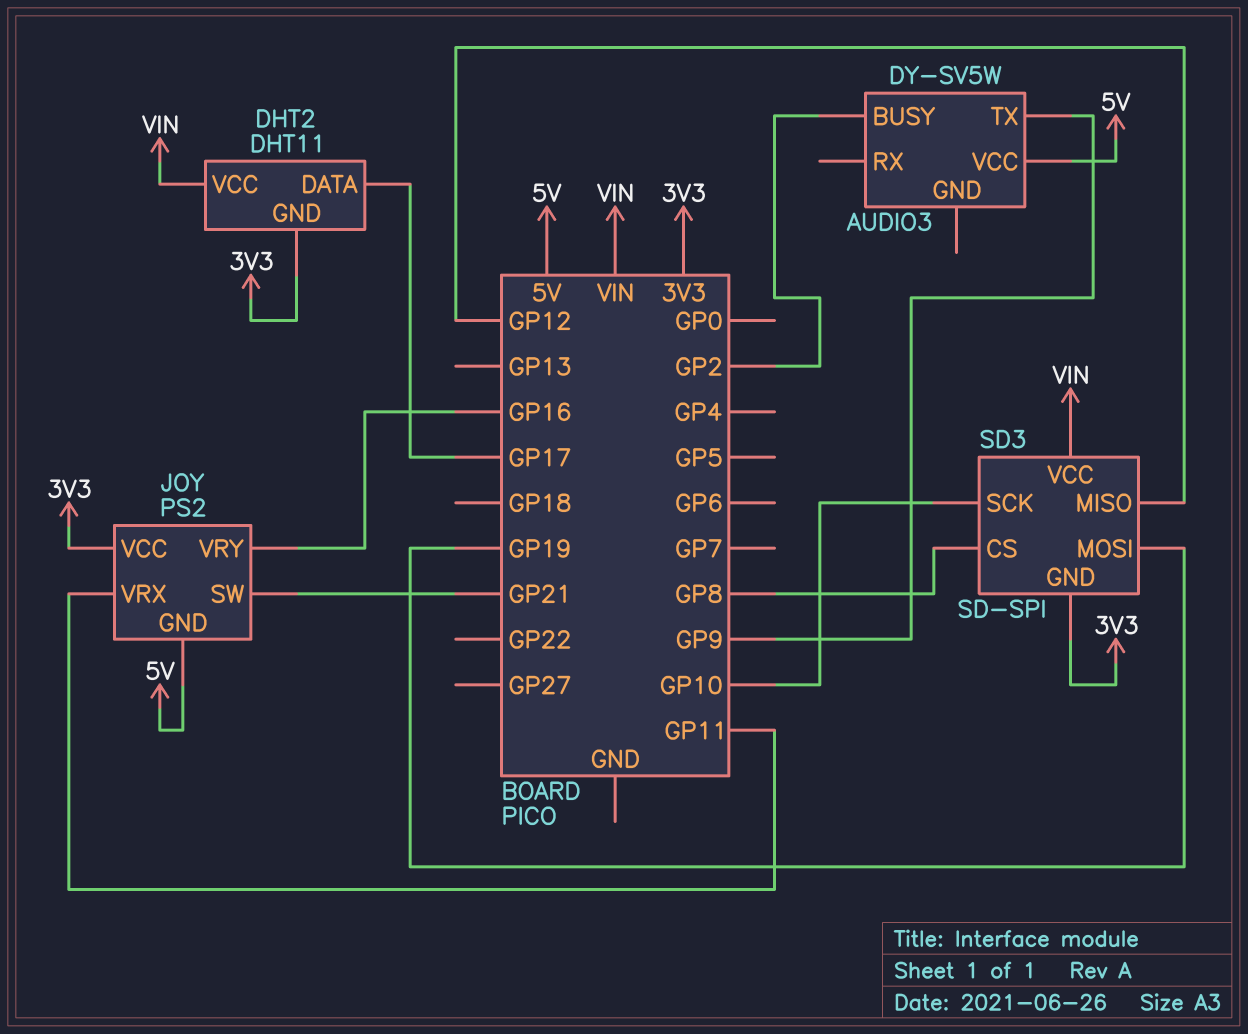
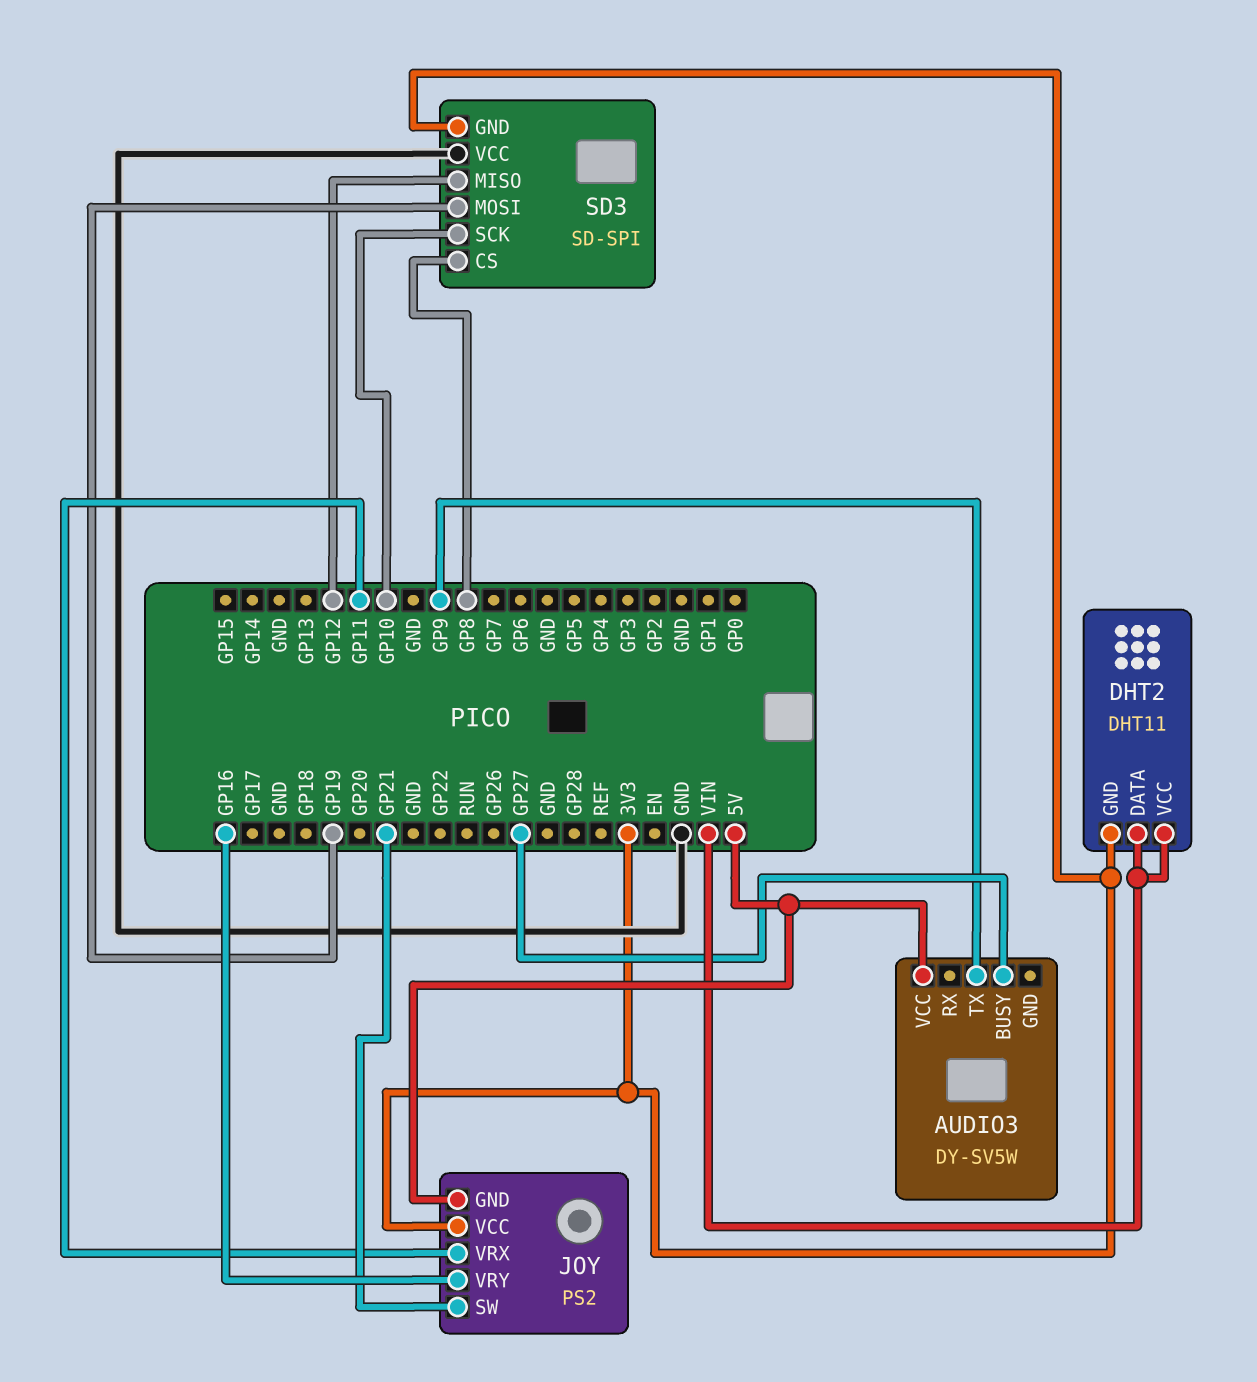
AUDIO3 pin BUSY: GP2 -> GP27
DHT2 pin DATA: GP17 -> VIN
SD3 pin VCC: VIN -> GND

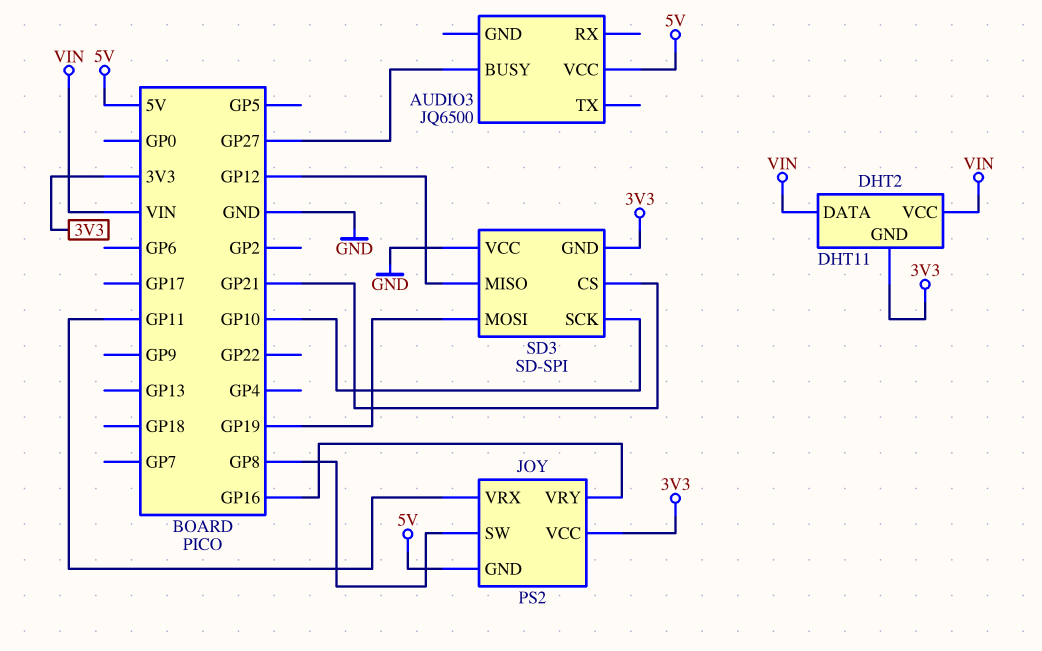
AUDIO3: DY-SV5W -> JQ6500
AUDIO3 pin TX: GP9 -> none
JOY pin SW: GP21 -> GP8
SD3 pin CS: GP8 -> GP21

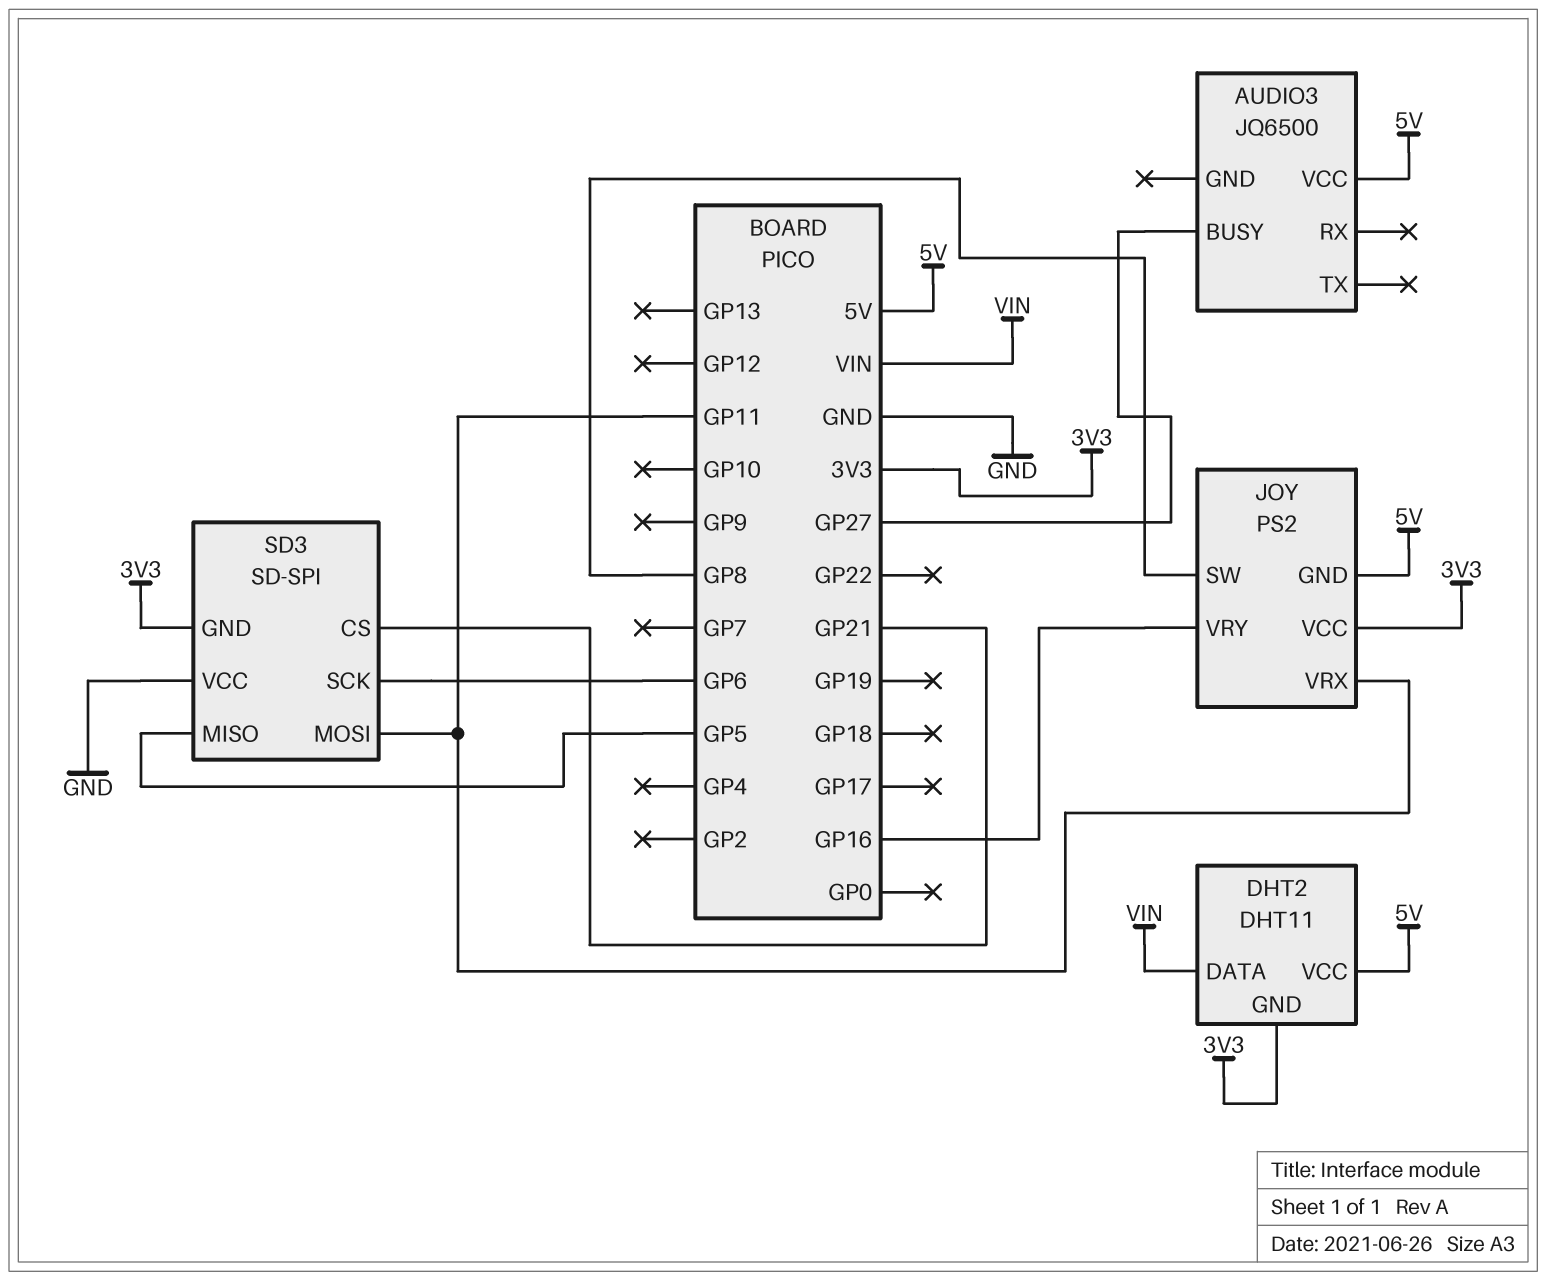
DHT2 pin VCC: VIN -> 5V
SD3 pin MISO: GP12 -> GP5
SD3 pin MOSI: GP19 -> GP11
SD3 pin SCK: GP10 -> GP6

